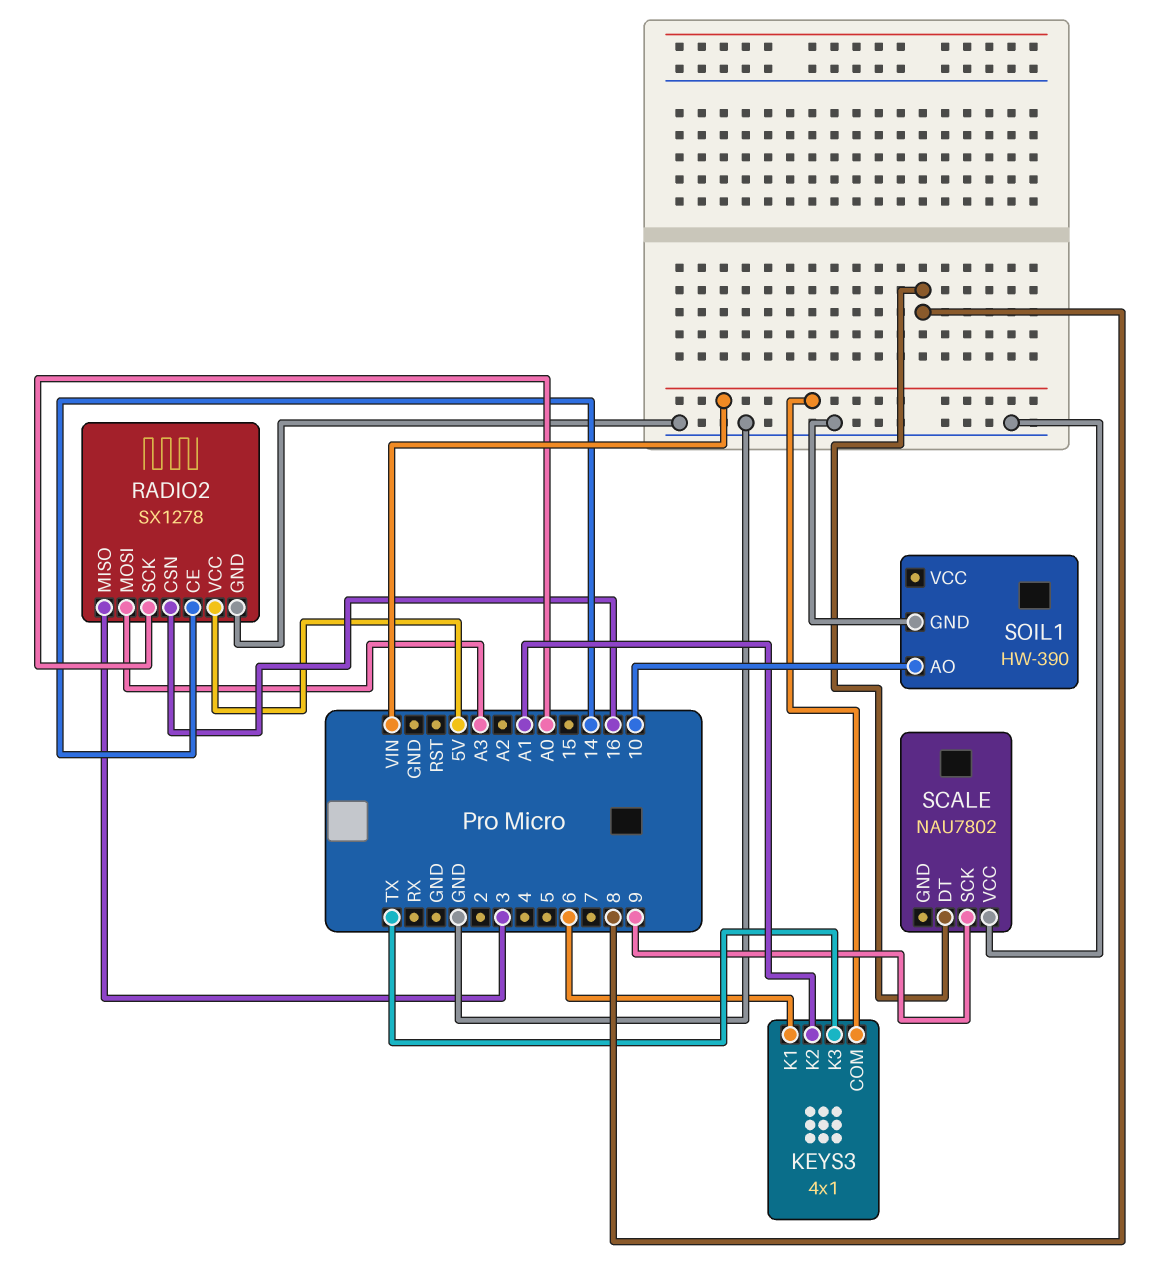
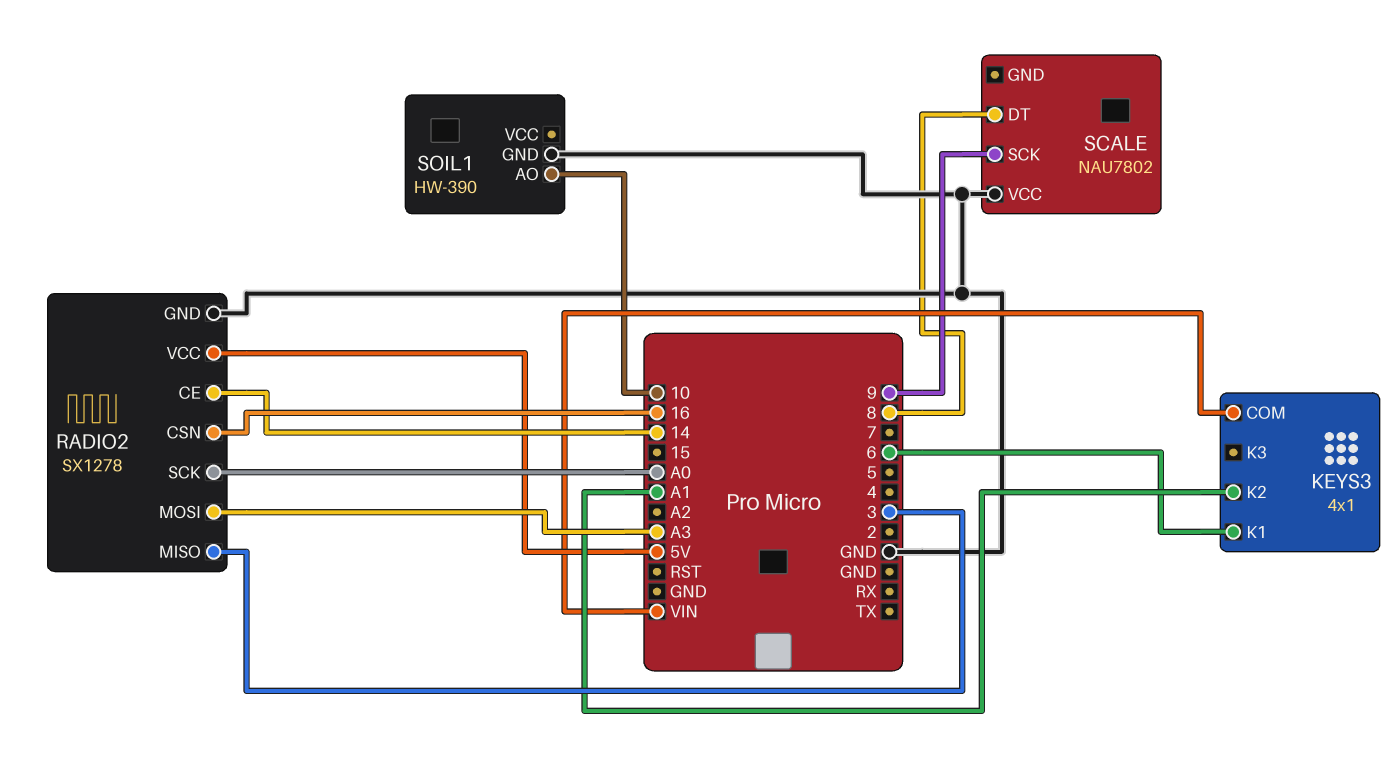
KEYS3 pin K3: TX -> none

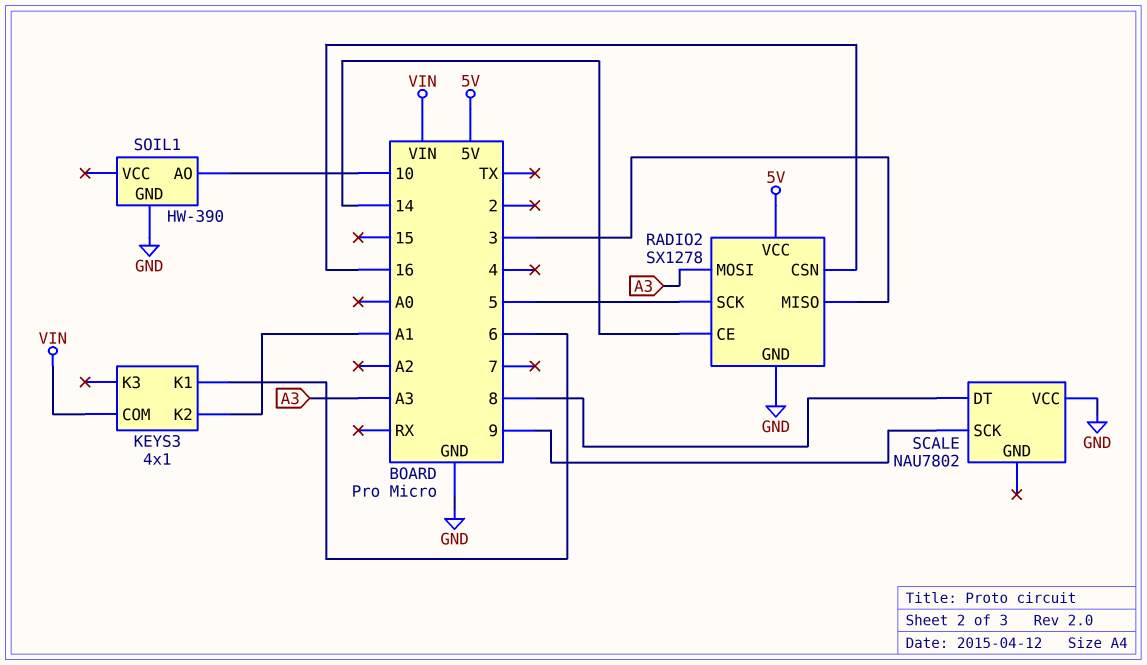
RADIO2 pin SCK: A0 -> 5

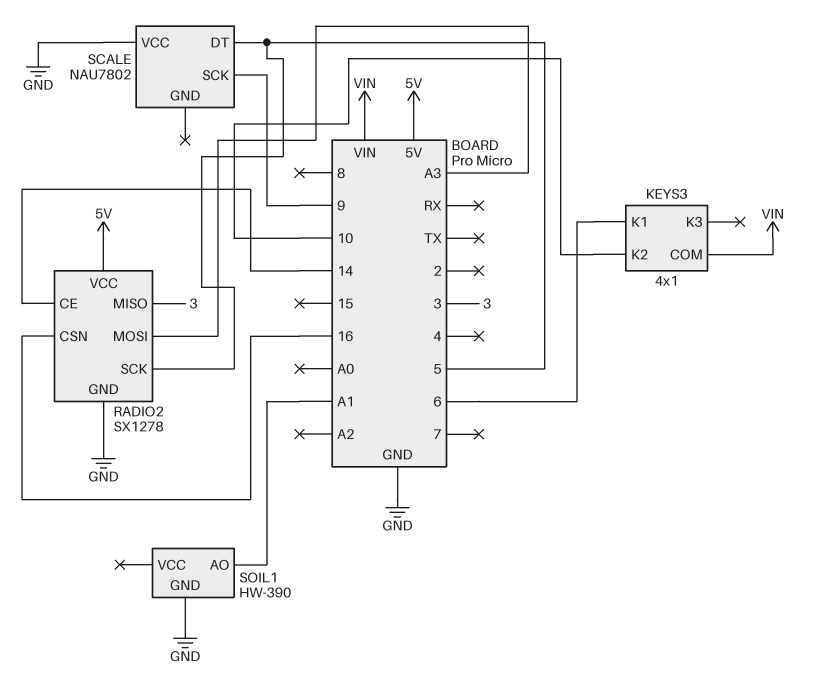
KEYS3 pin K2: A1 -> 10
SCALE pin DT: 8 -> 5
SOIL1 pin AO: 10 -> A1

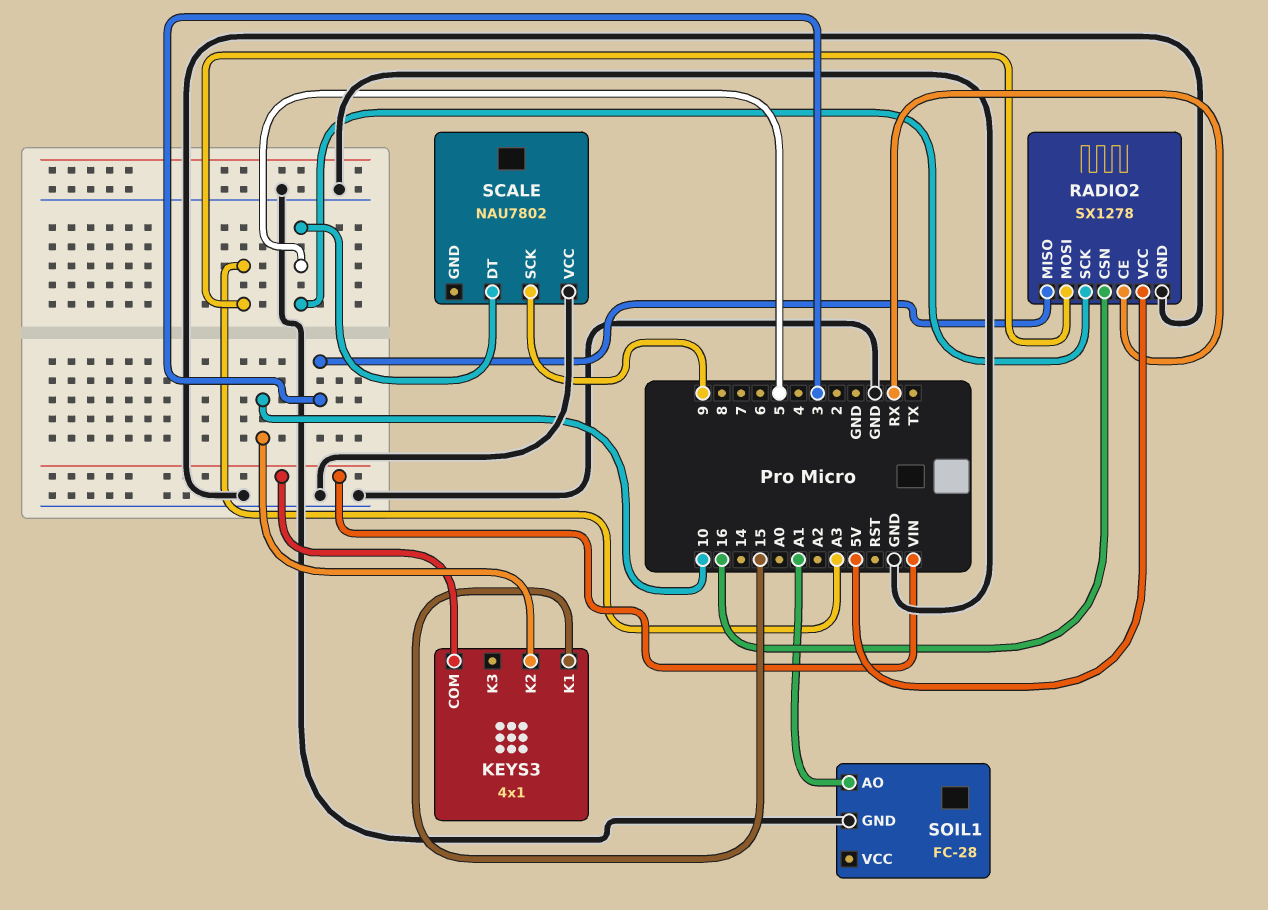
KEYS3 pin K1: 6 -> 15
RADIO2 pin CE: 14 -> RX
SOIL1: HW-390 -> FC-28

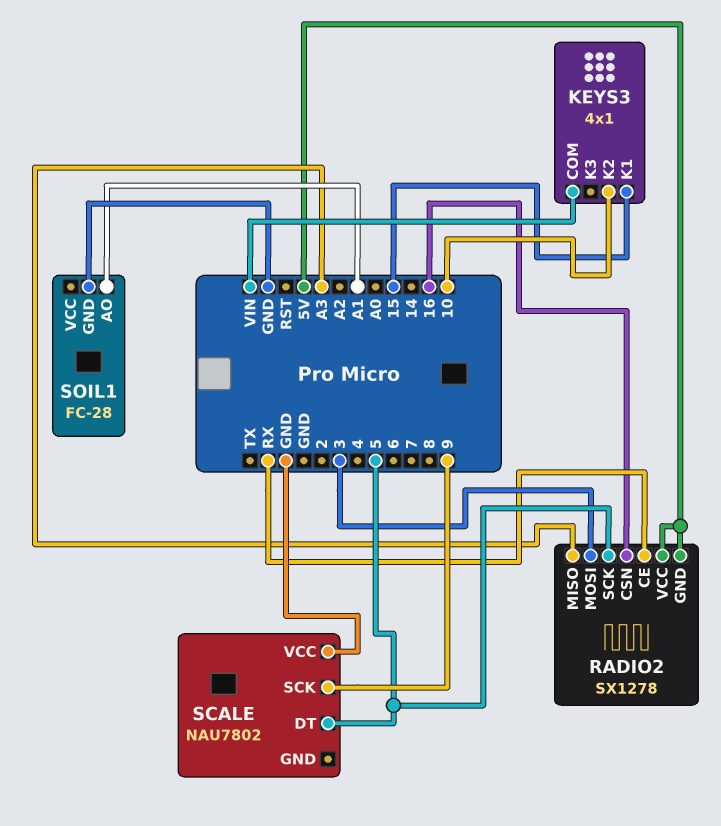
RADIO2 pin GND: GND -> 5V
RADIO2 pin MISO: 3 -> A3
RADIO2 pin MOSI: A3 -> 3

